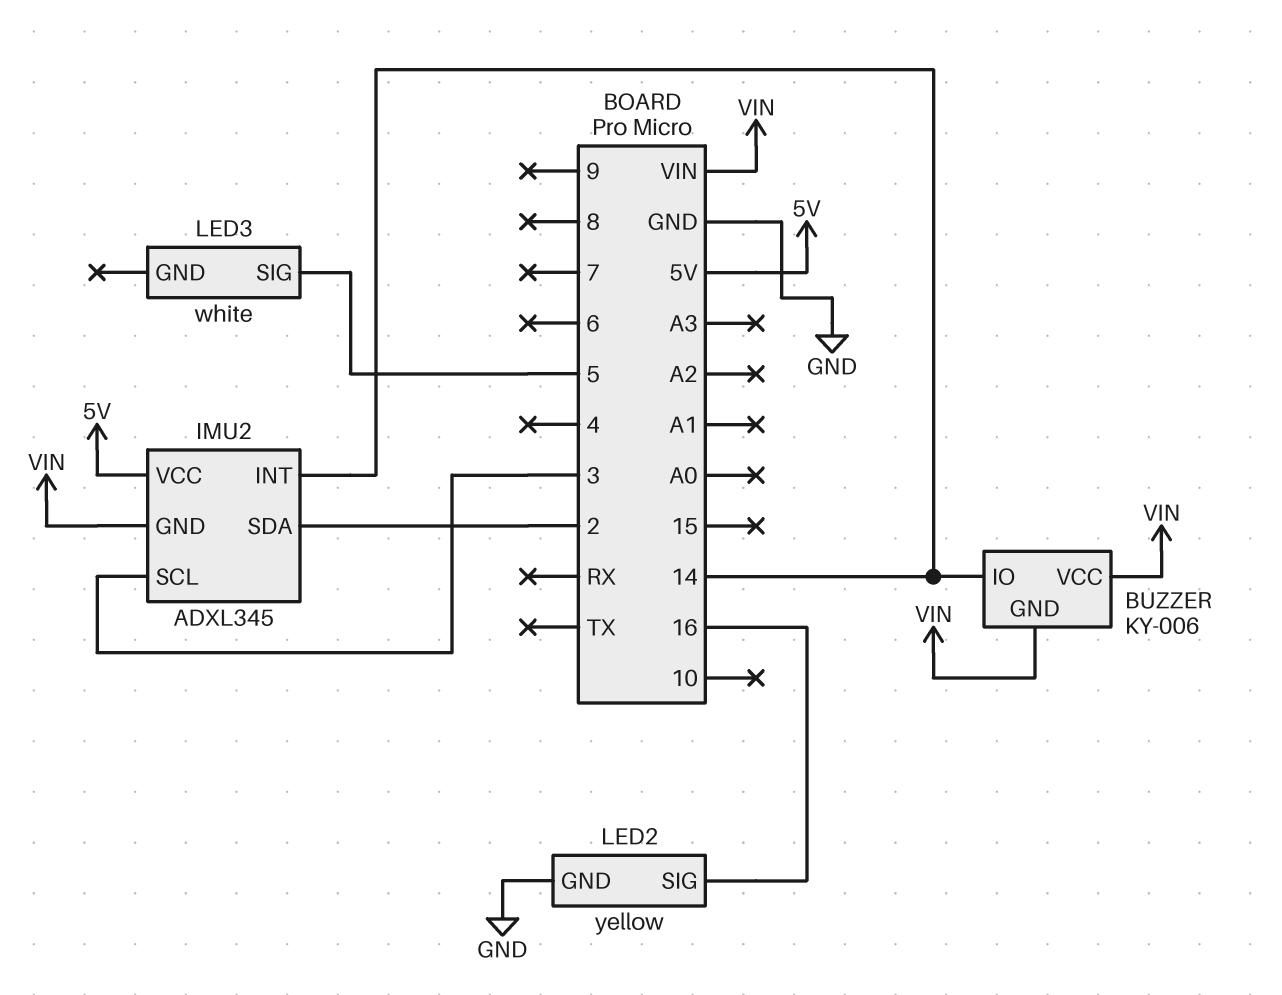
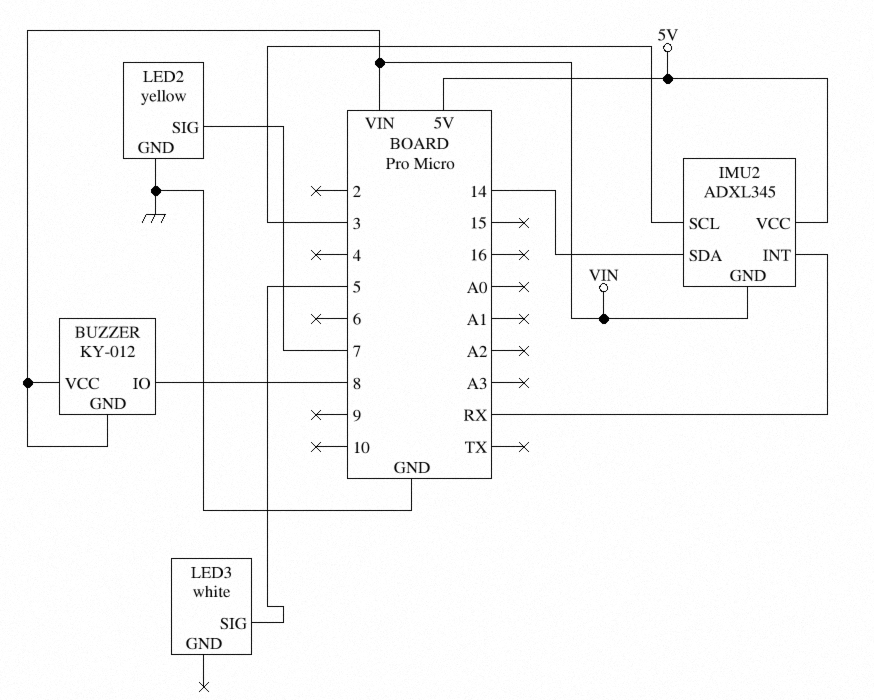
BUZZER: KY-006 -> KY-012
BUZZER pin IO: 14 -> 8
IMU2 pin INT: 14 -> RX
IMU2 pin SDA: 2 -> 14
LED2 pin SIG: 16 -> 7

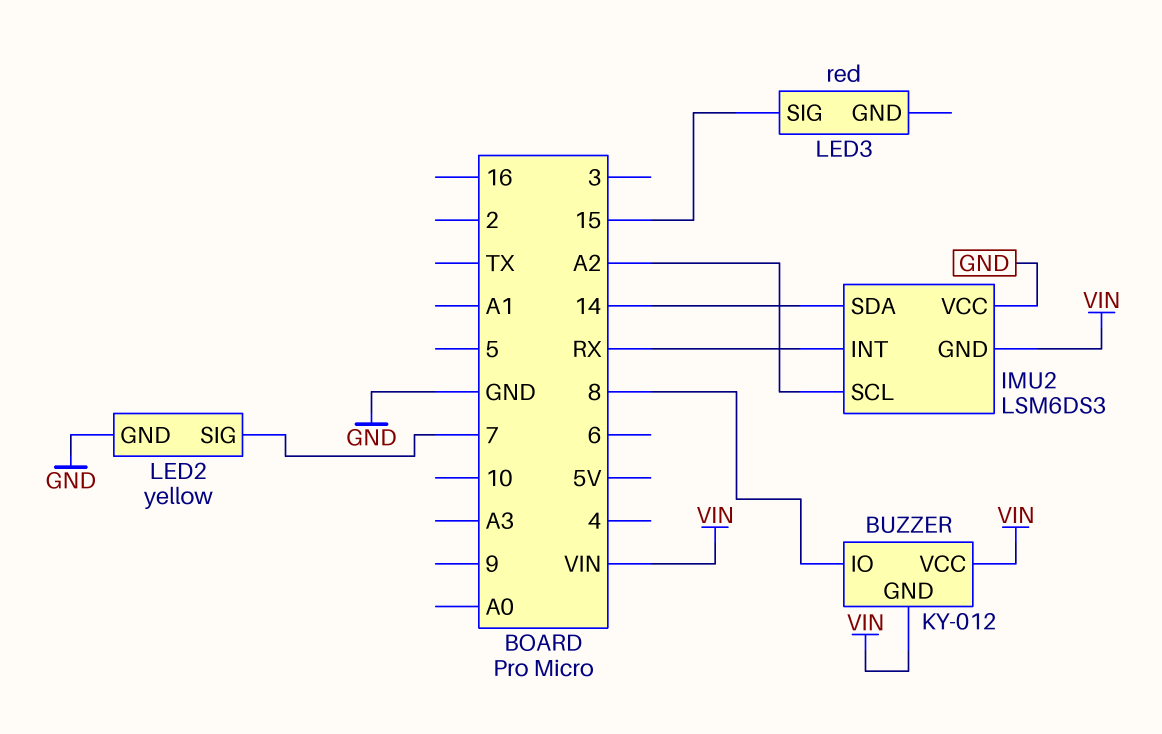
IMU2: ADXL345 -> LSM6DS3
IMU2 pin SCL: 3 -> A2
IMU2 pin VCC: 5V -> GND
LED3: white -> red
LED3 pin SIG: 5 -> 15

